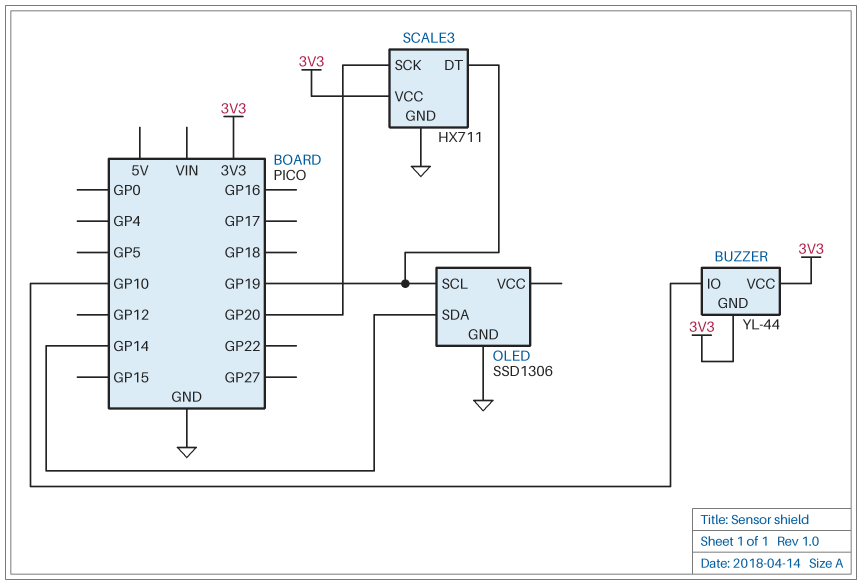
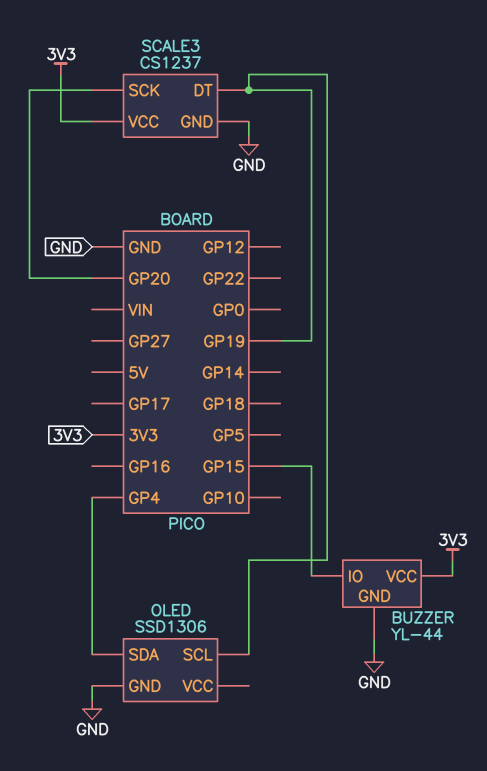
BUZZER pin GND: 3V3 -> GND
BUZZER pin IO: GP10 -> GP15
OLED pin SDA: GP14 -> GP4
SCALE3: HX711 -> CS1237

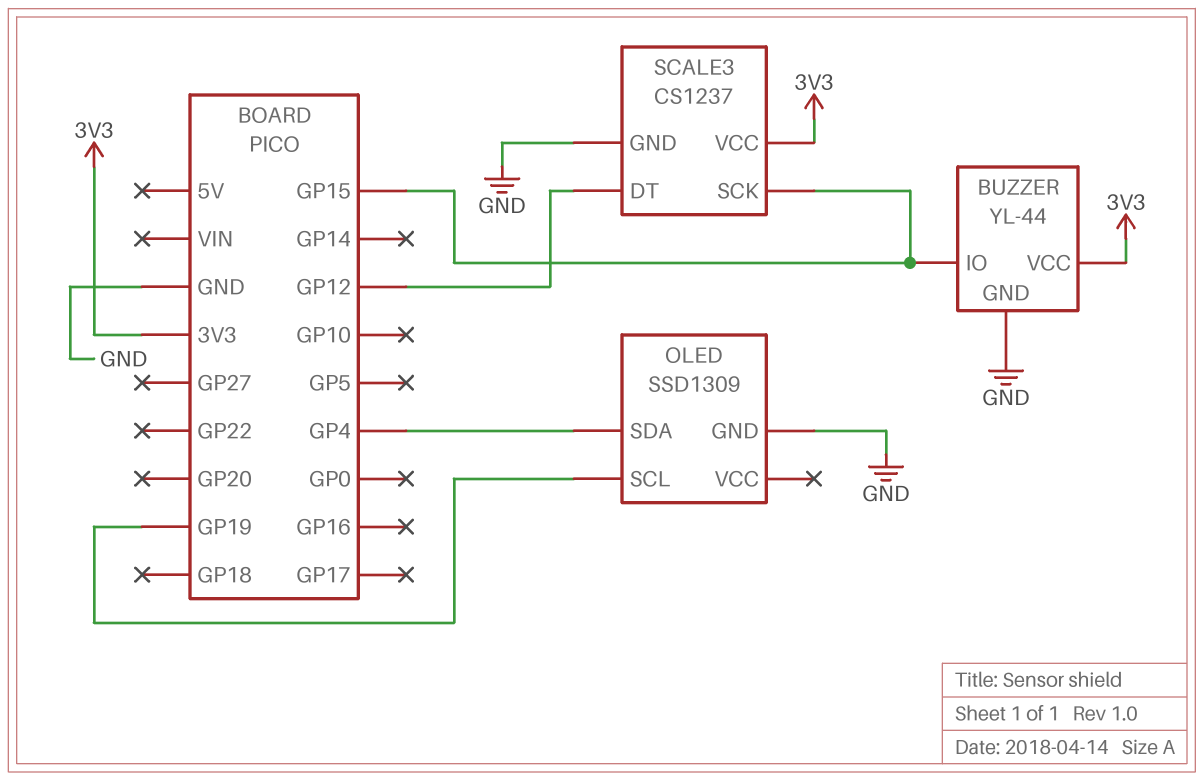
OLED: SSD1306 -> SSD1309
SCALE3 pin DT: GP19 -> GP12
SCALE3 pin SCK: GP20 -> GP15

